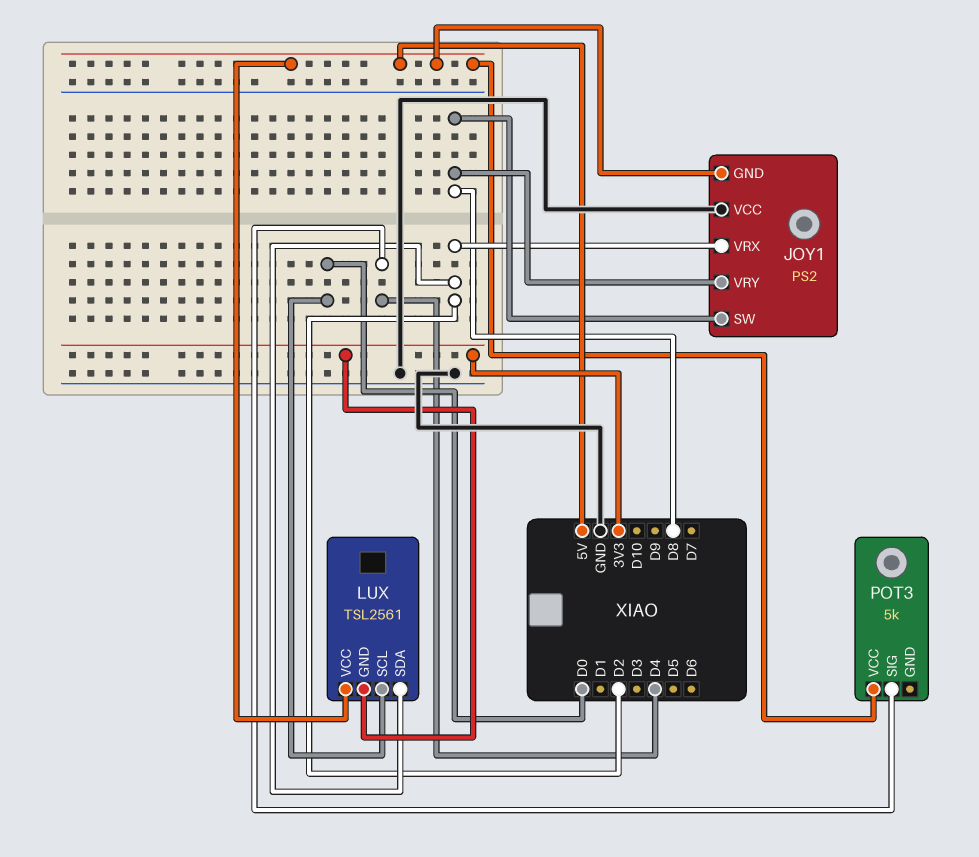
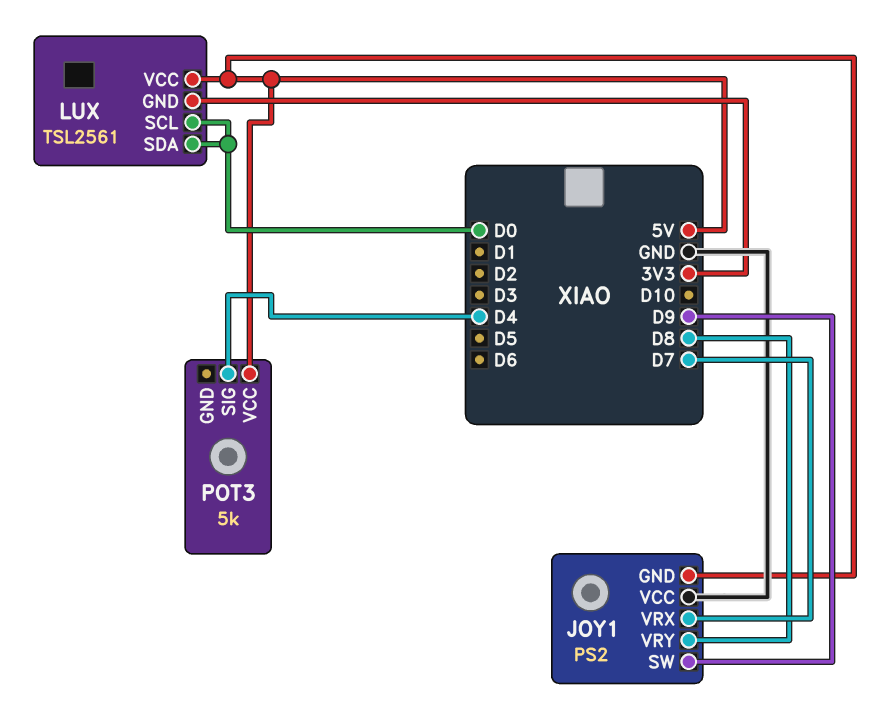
JOY1 pin SW: D8 -> D9
JOY1 pin VRX: D2 -> D7
LUX pin SDA: D2 -> D0

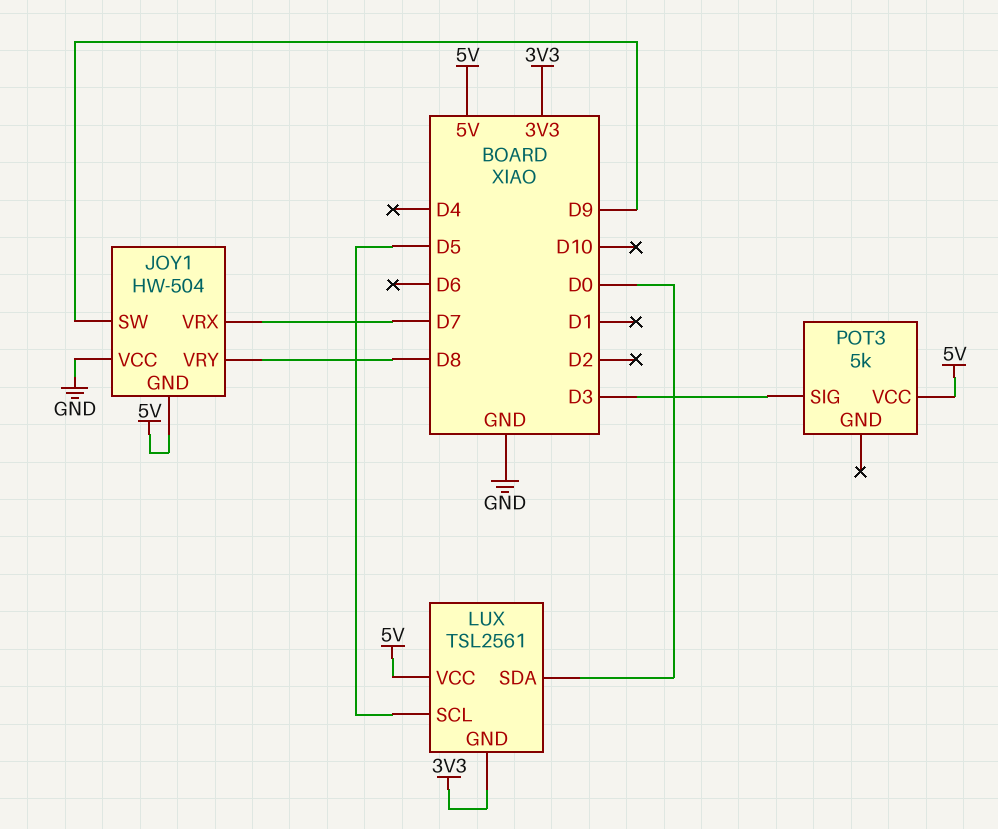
JOY1: PS2 -> HW-504
LUX pin SCL: D0 -> D5
POT3 pin SIG: D4 -> D3

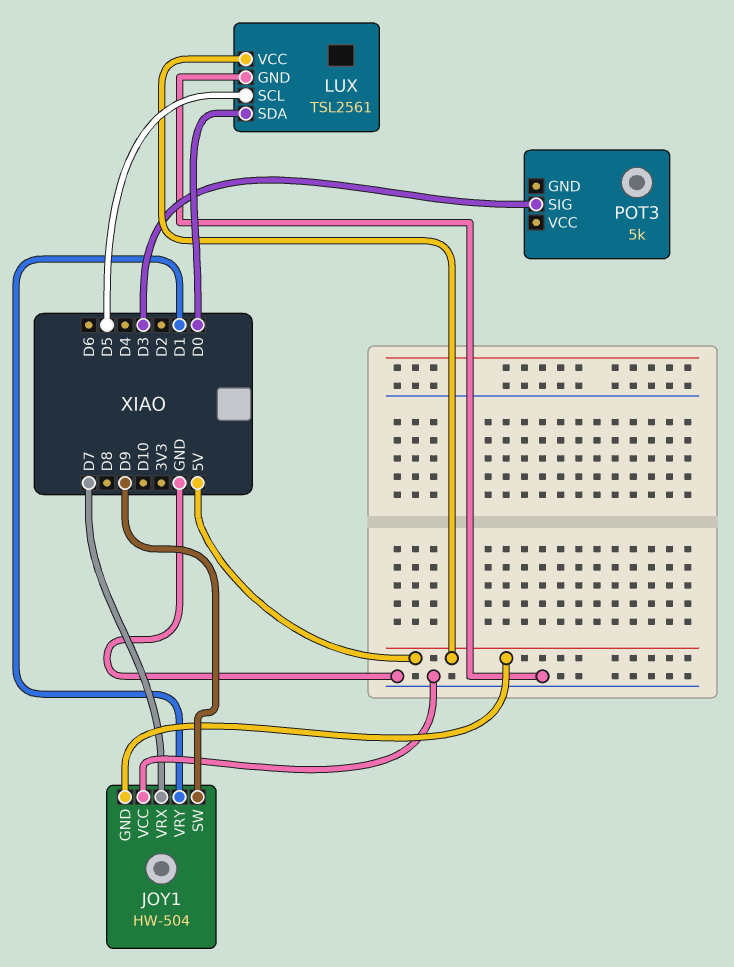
JOY1 pin VRY: D8 -> D1
LUX pin GND: 3V3 -> GND
POT3 pin VCC: 5V -> none

